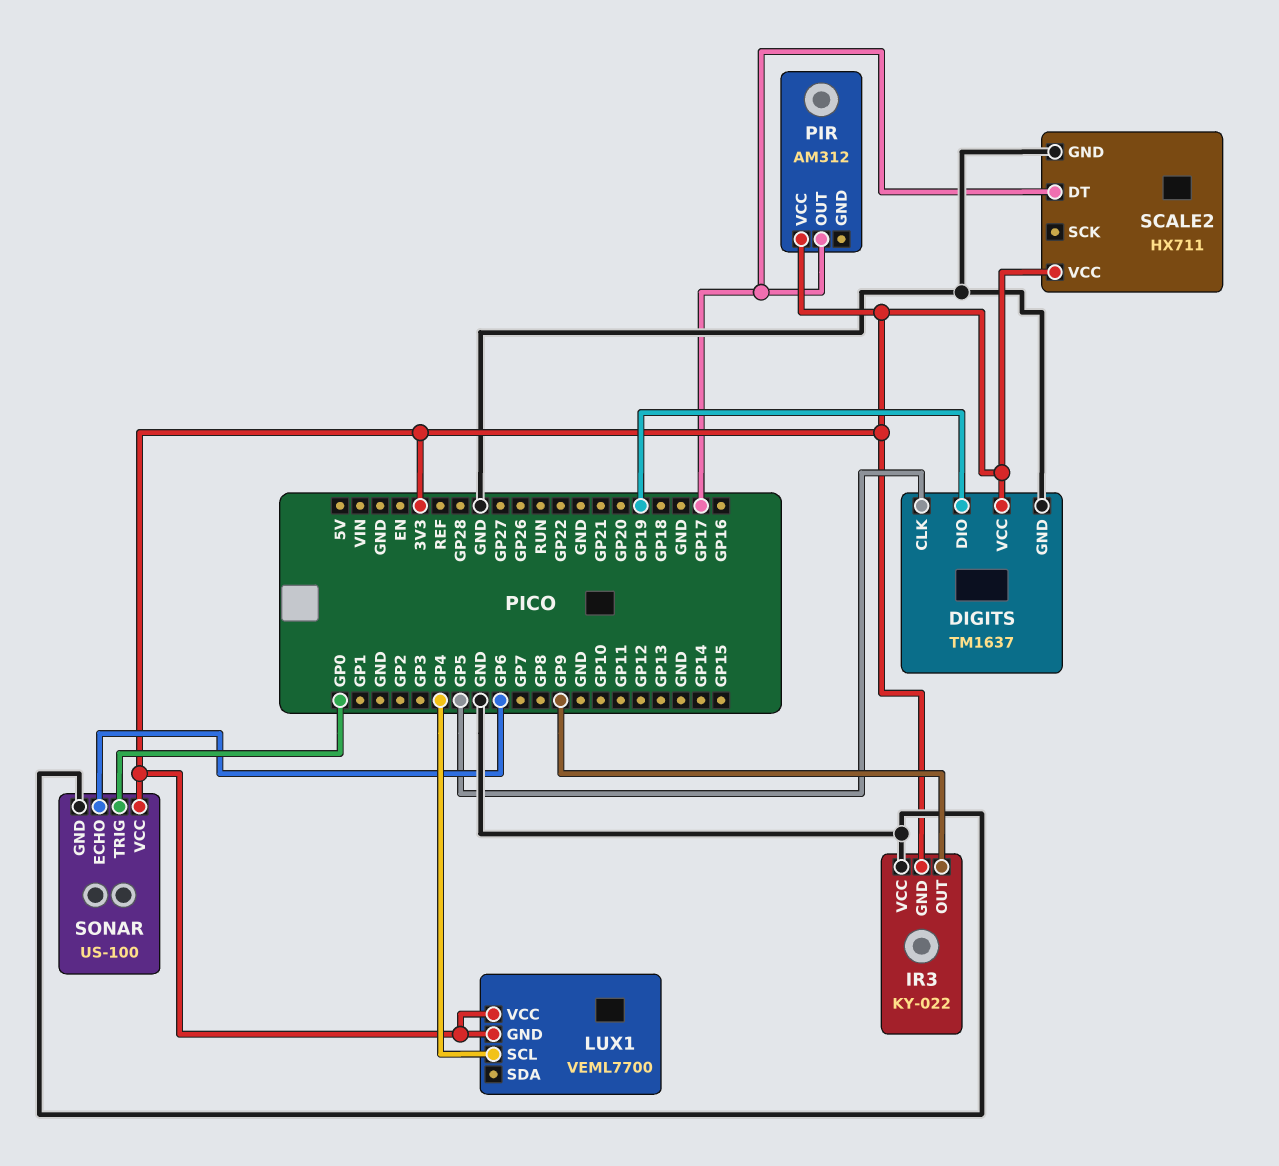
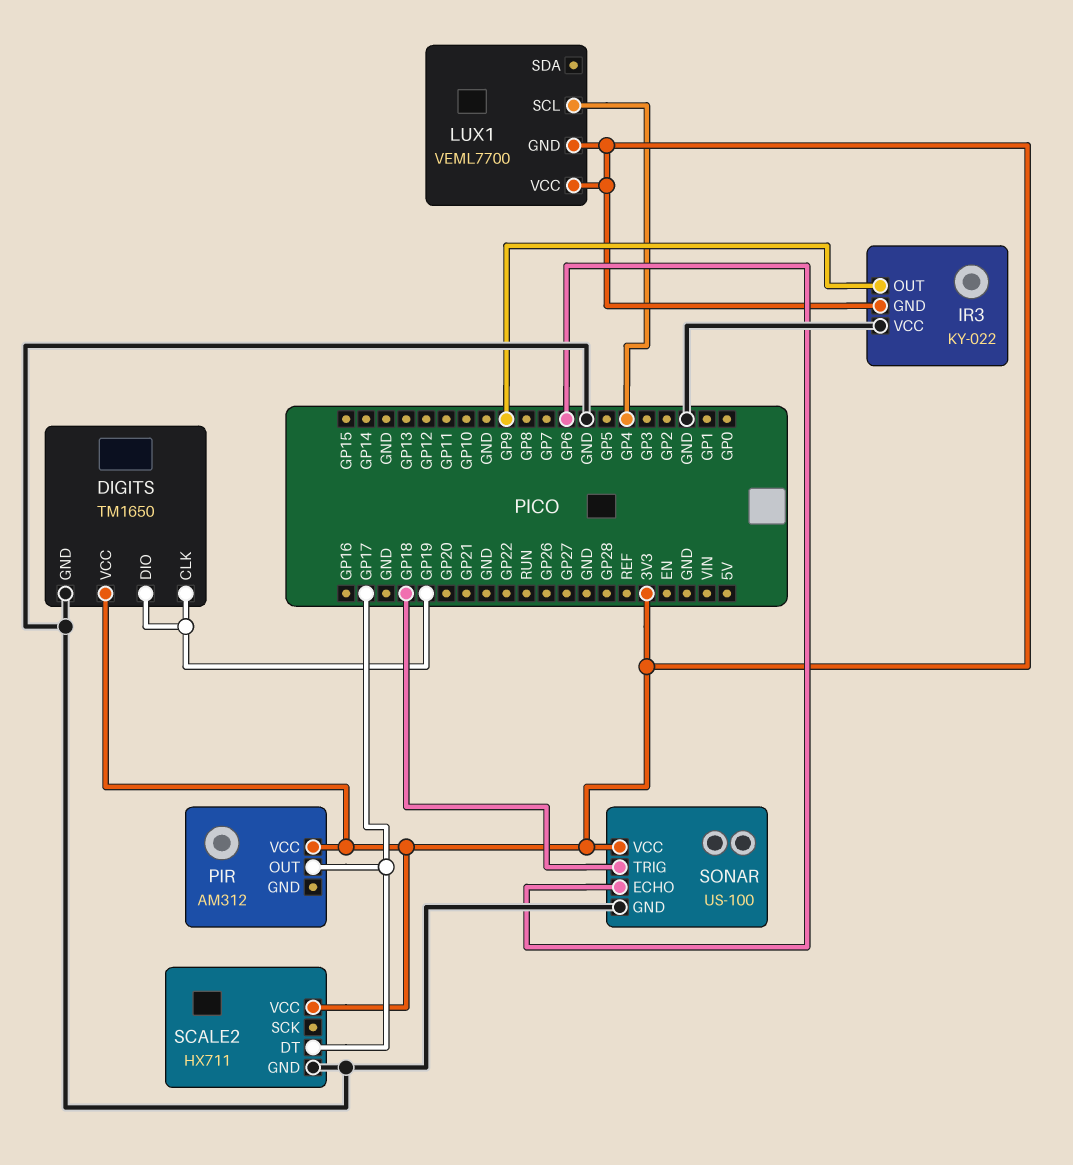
DIGITS: TM1637 -> TM1650
DIGITS pin CLK: GP5 -> GP19
SONAR pin TRIG: GP0 -> GP18

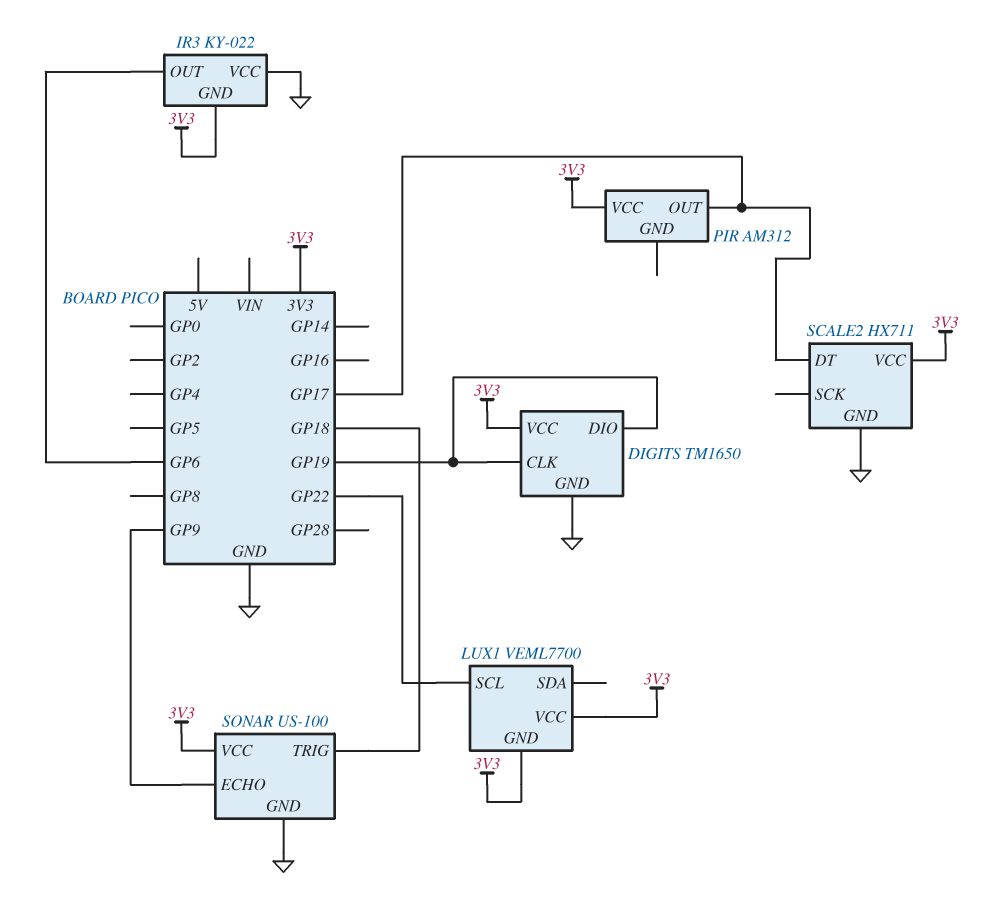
IR3 pin OUT: GP9 -> GP6
LUX1 pin SCL: GP4 -> GP22
SONAR pin ECHO: GP6 -> GP9

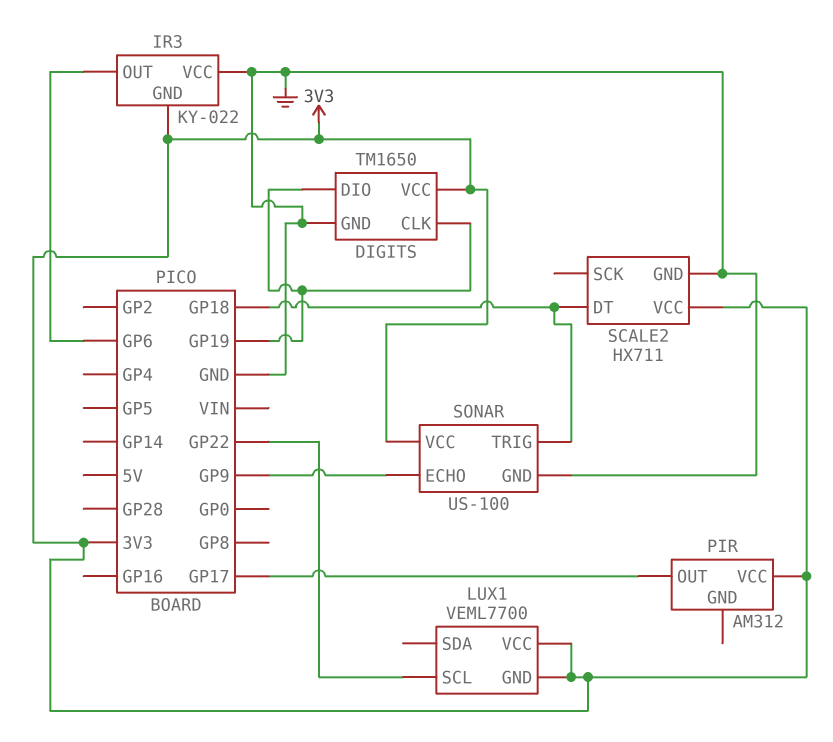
SCALE2 pin DT: GP17 -> GP18

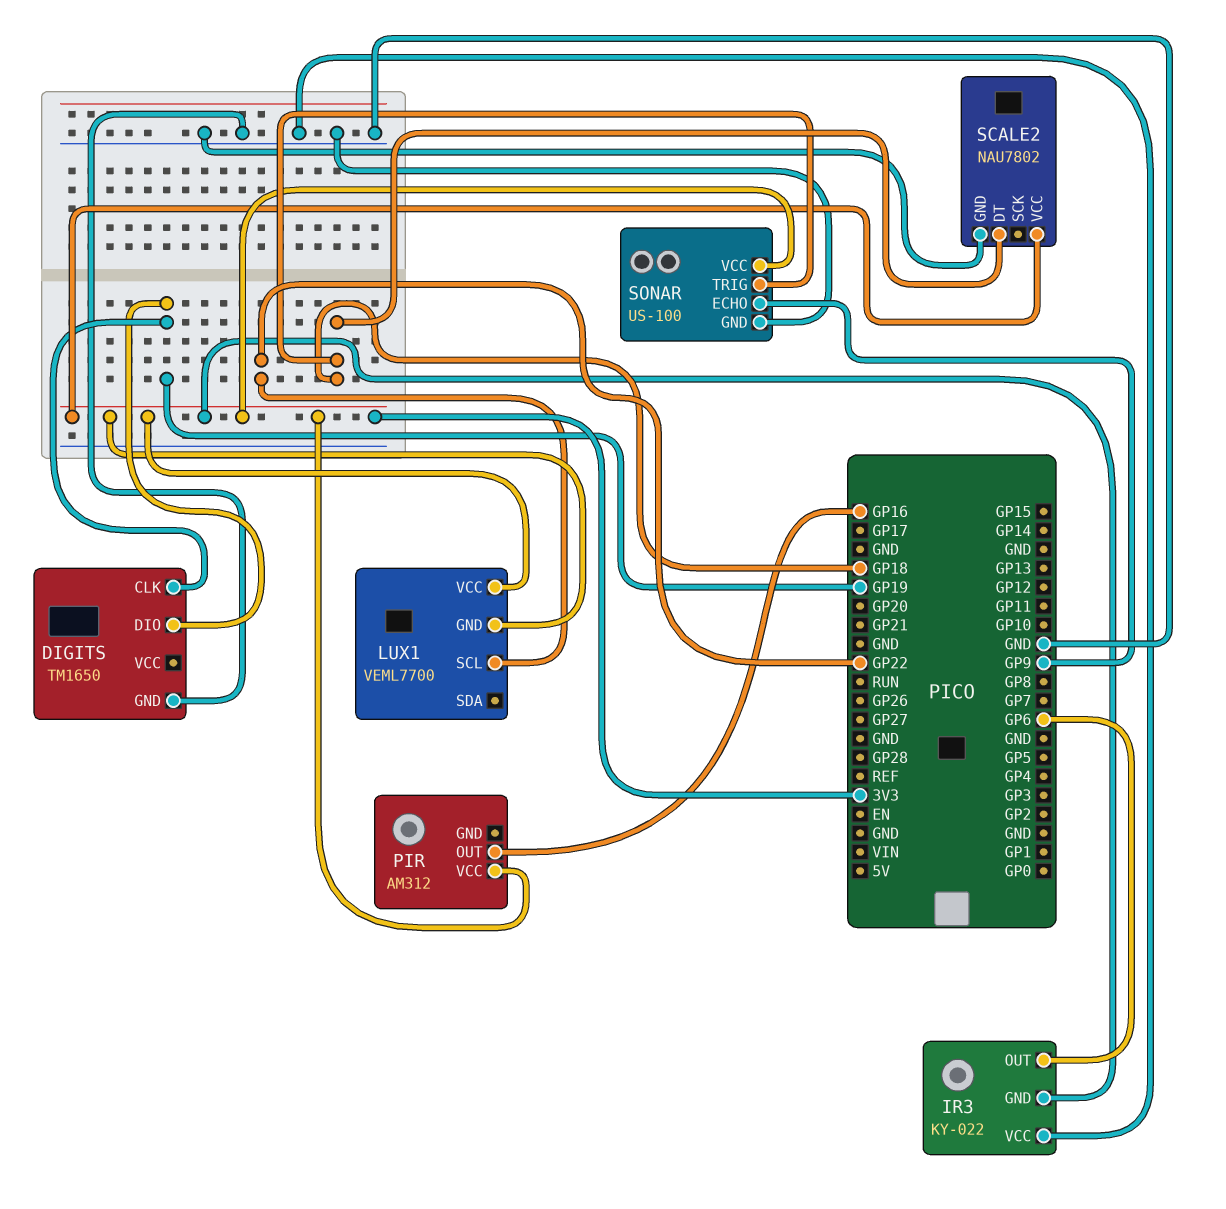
DIGITS pin VCC: 3V3 -> none
PIR pin OUT: GP17 -> GP16
SCALE2: HX711 -> NAU7802

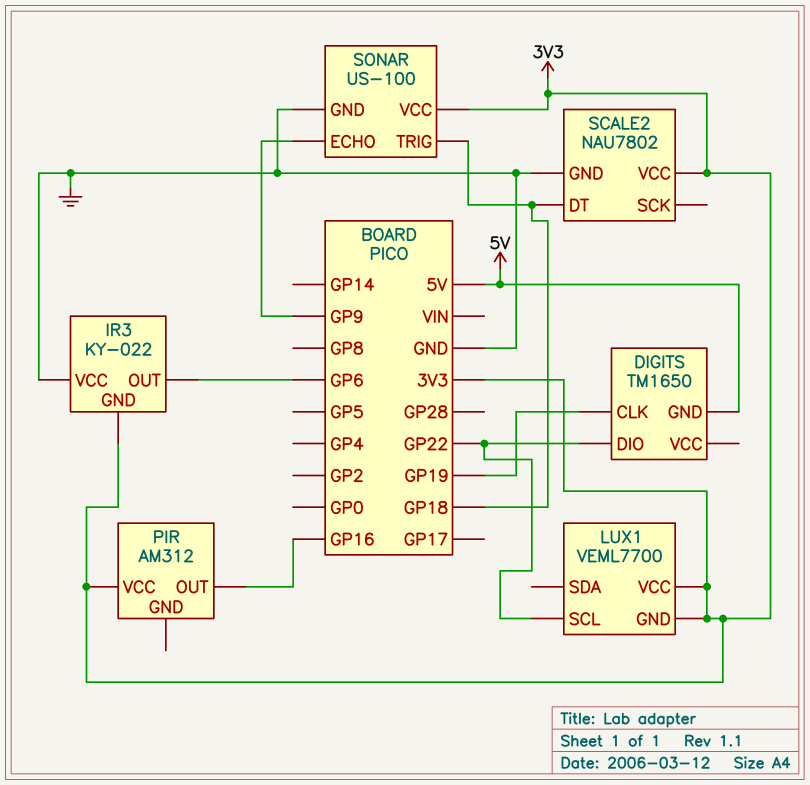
DIGITS pin DIO: GP19 -> GP22
DIGITS pin GND: GND -> 5V

